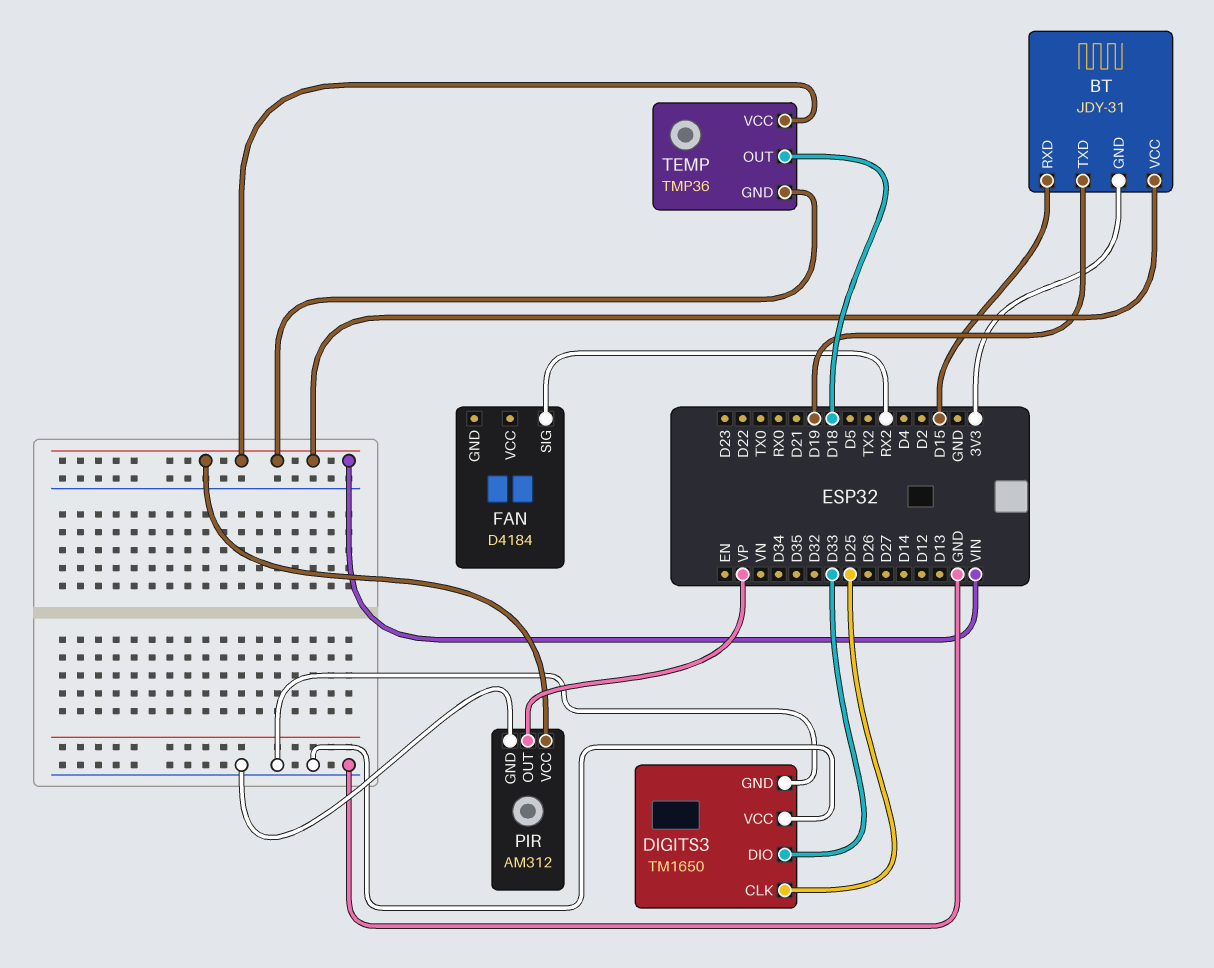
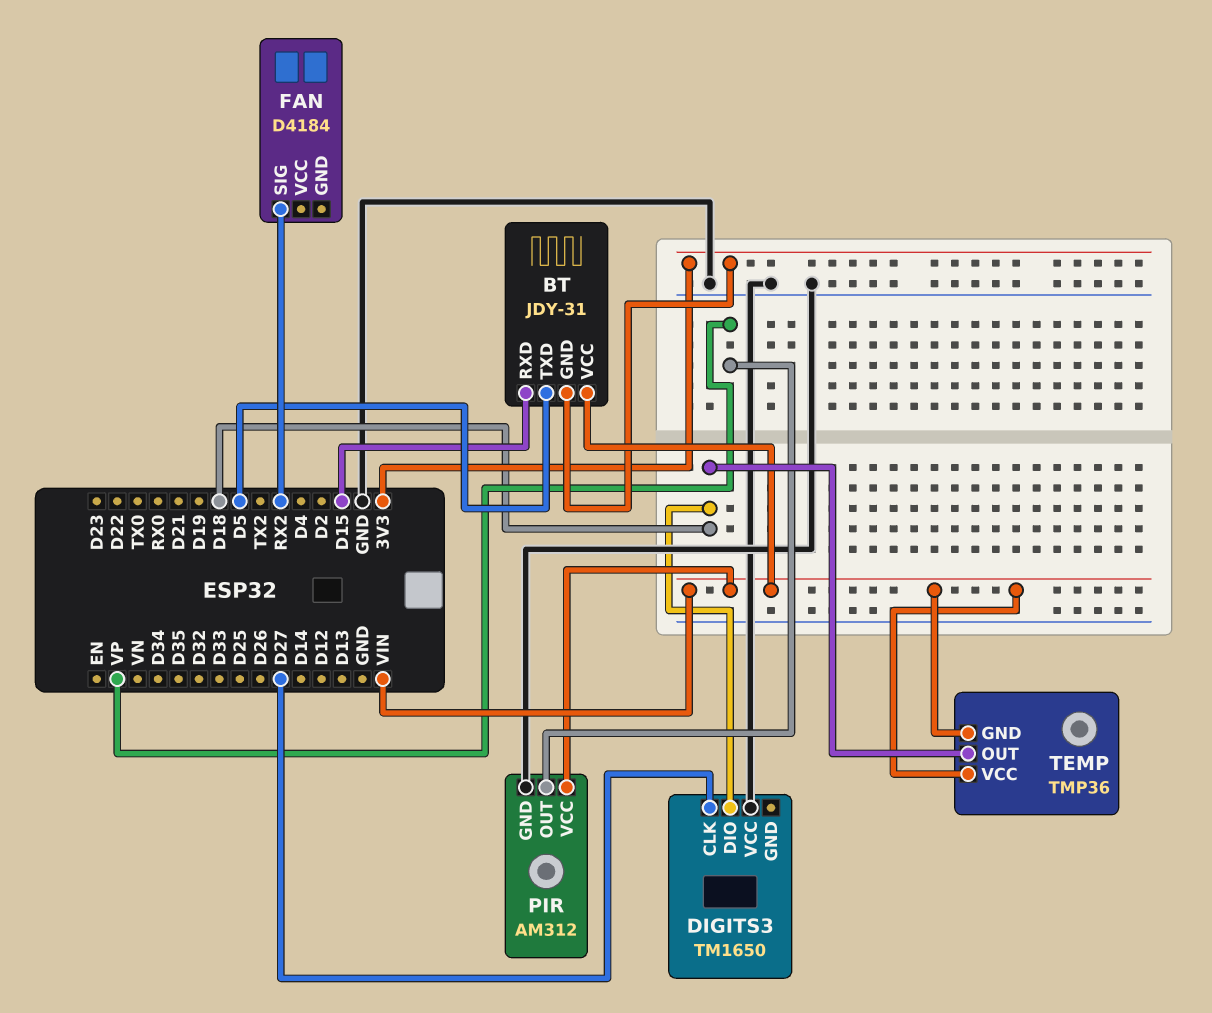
BT pin TXD: D19 -> D5
DIGITS3 pin CLK: D25 -> D27
DIGITS3 pin DIO: D33 -> D18
DIGITS3 pin GND: GND -> none

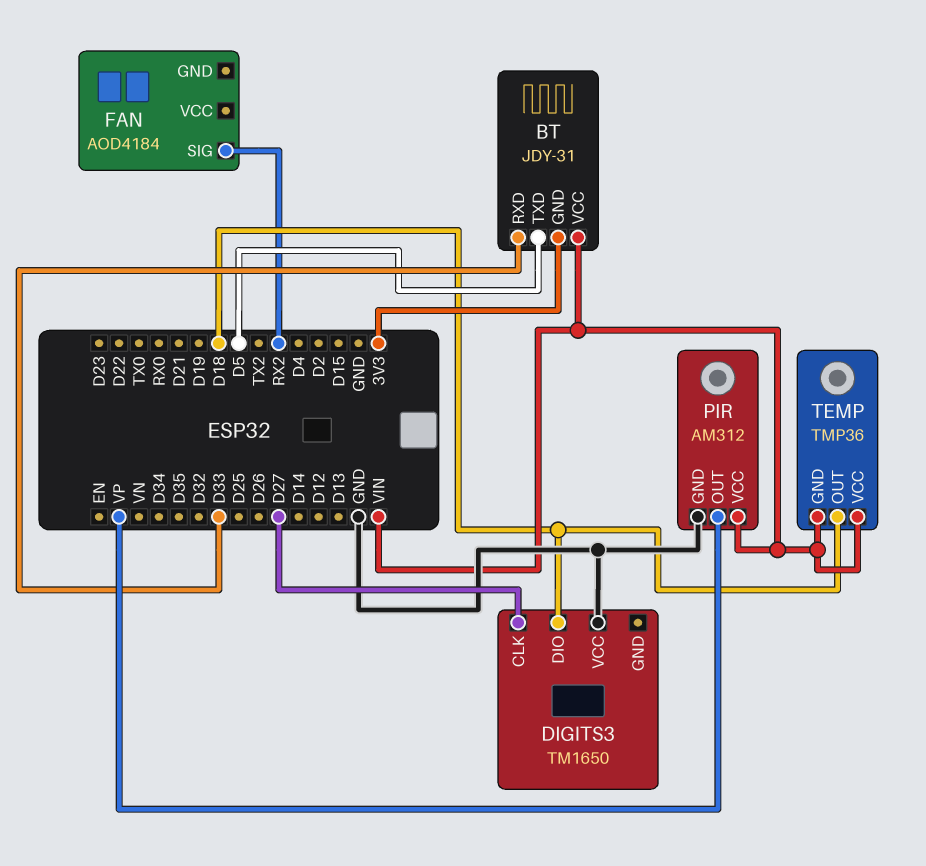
BT pin RXD: D15 -> D33
FAN: D4184 -> AOD4184

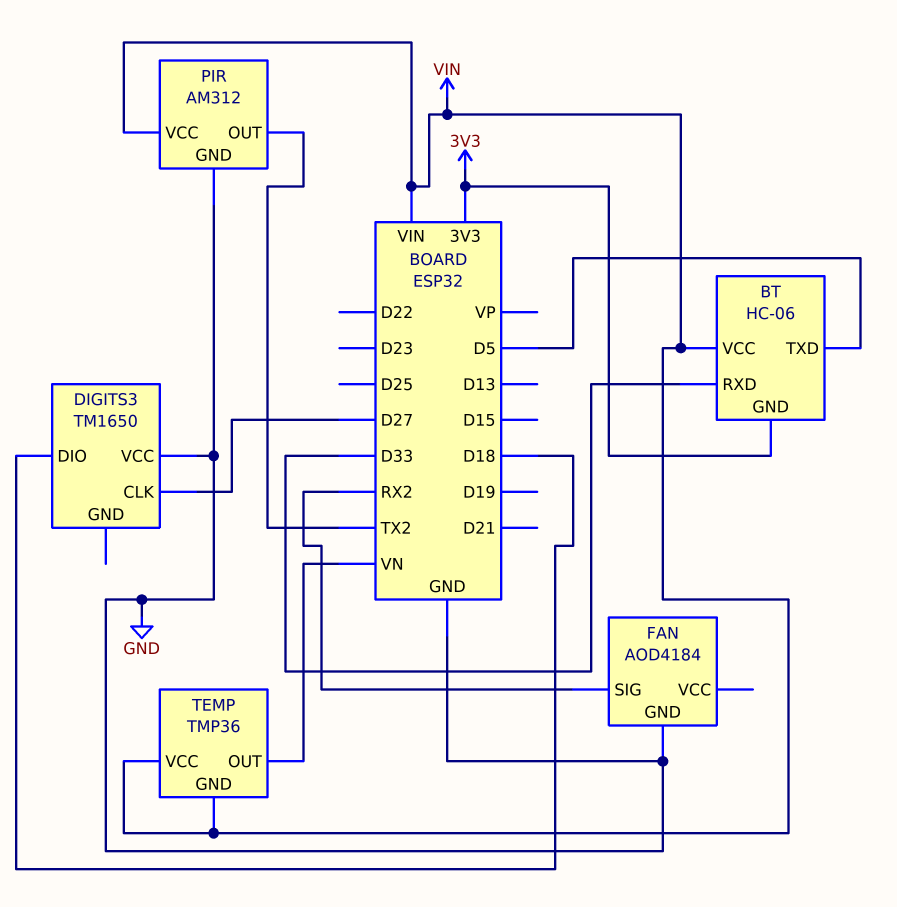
BT: JDY-31 -> HC-06
FAN pin GND: none -> GND
PIR pin OUT: VP -> TX2
TEMP pin OUT: D18 -> VN

